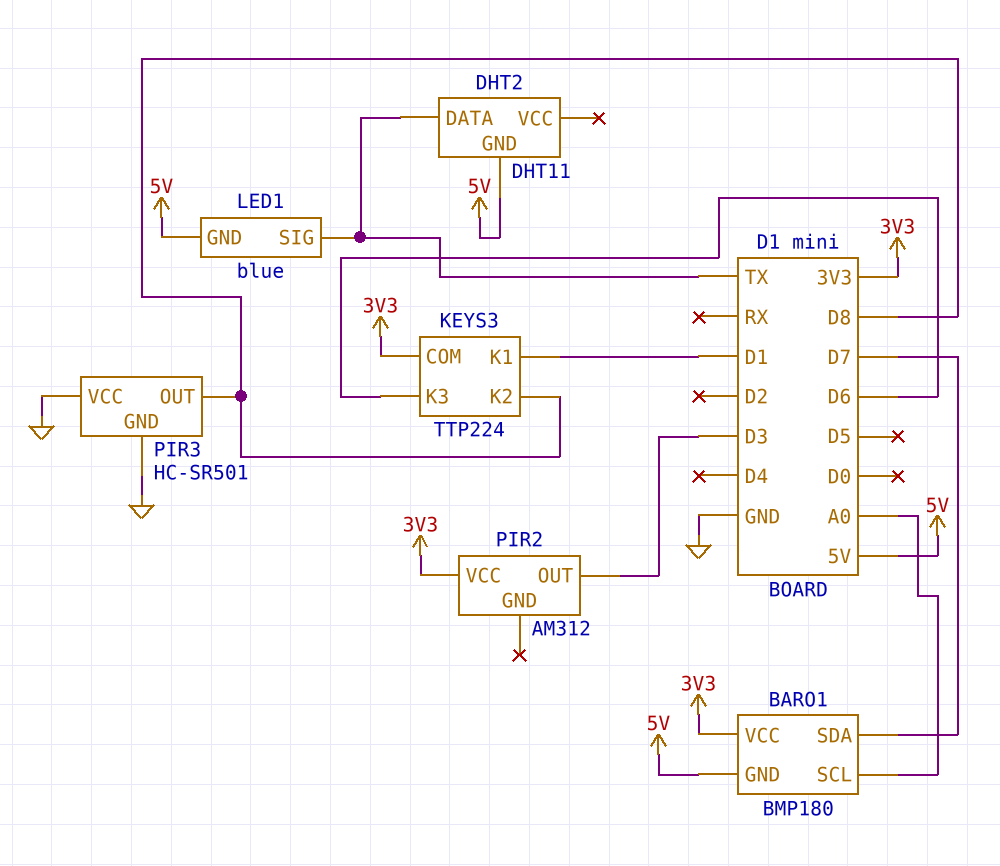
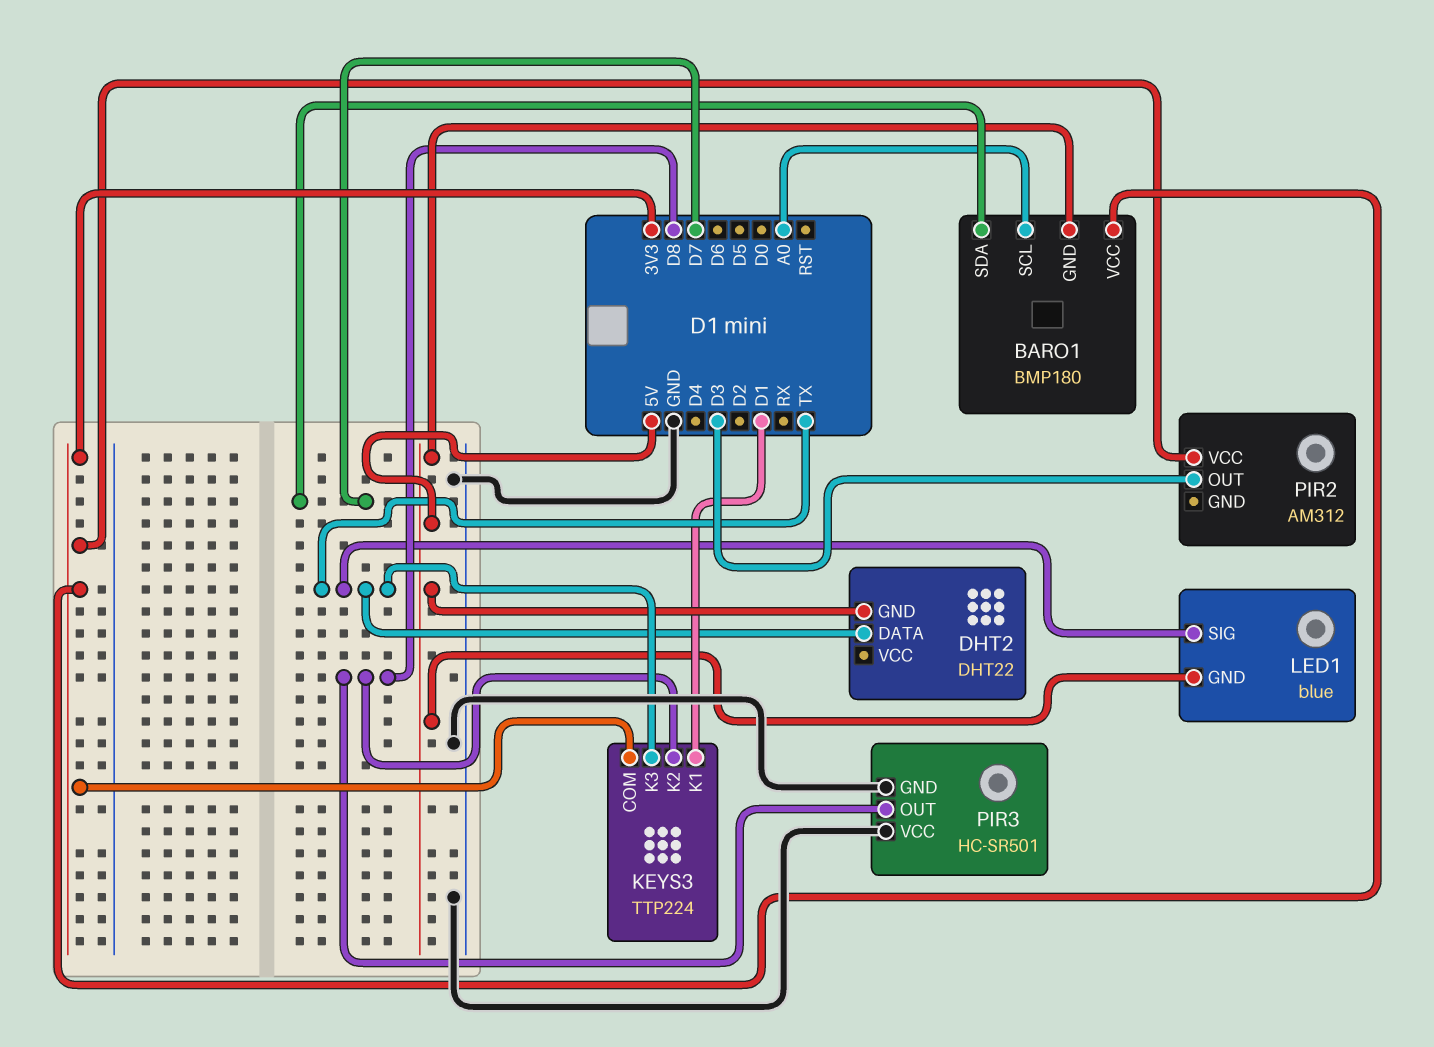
DHT2: DHT11 -> DHT22
KEYS3 pin K3: D6 -> TX

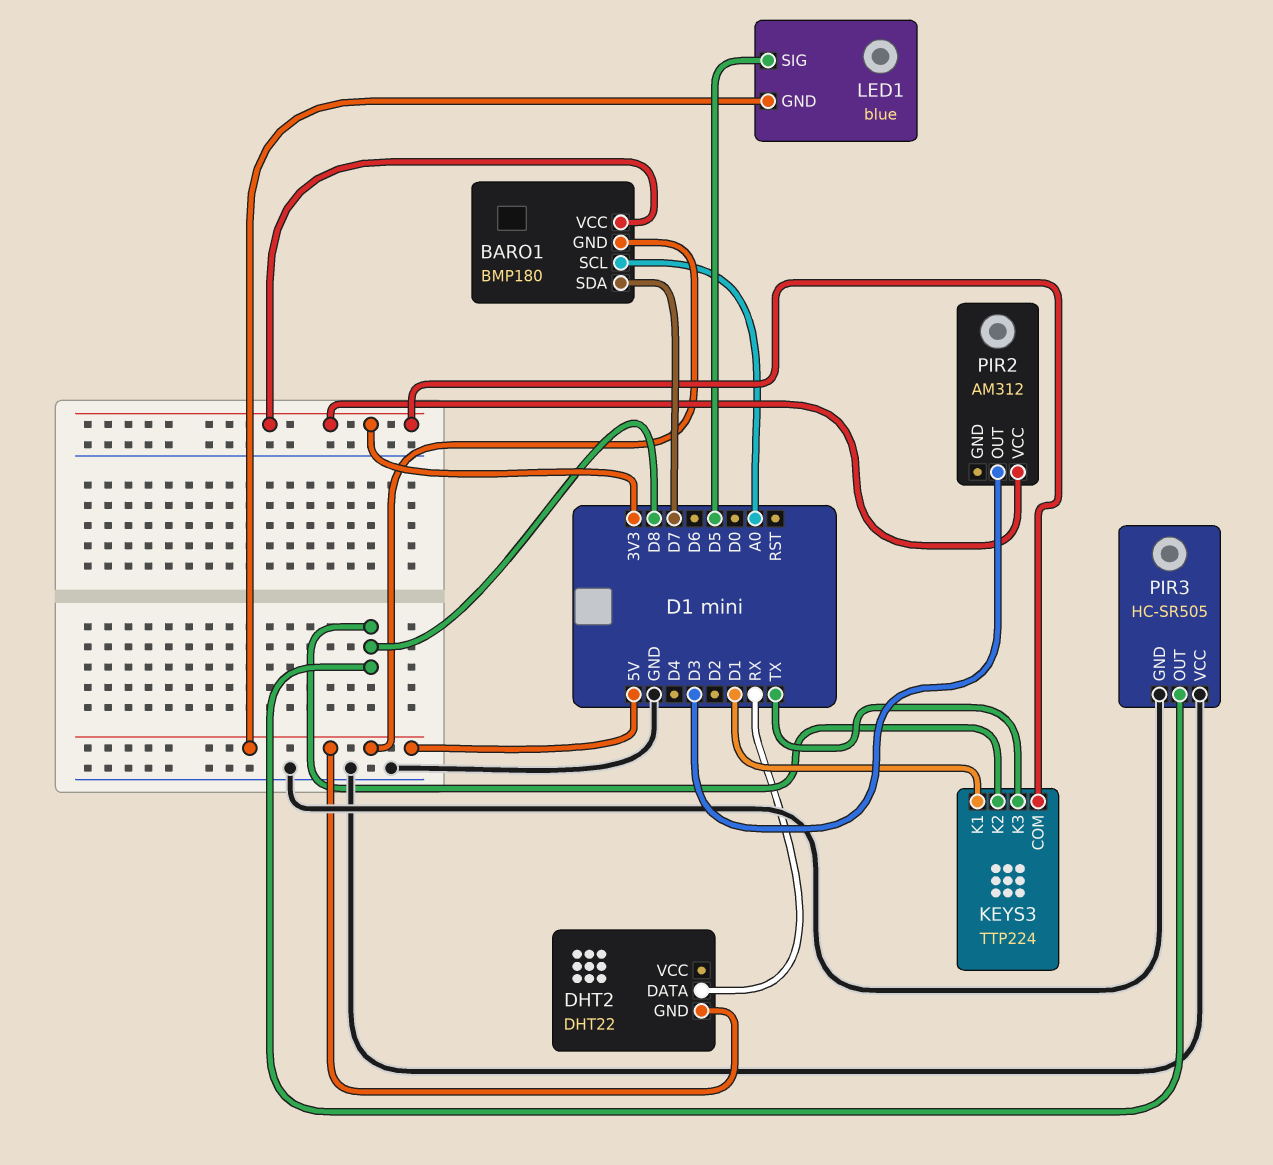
DHT2 pin DATA: TX -> RX
LED1 pin SIG: TX -> D5
PIR3: HC-SR501 -> HC-SR505

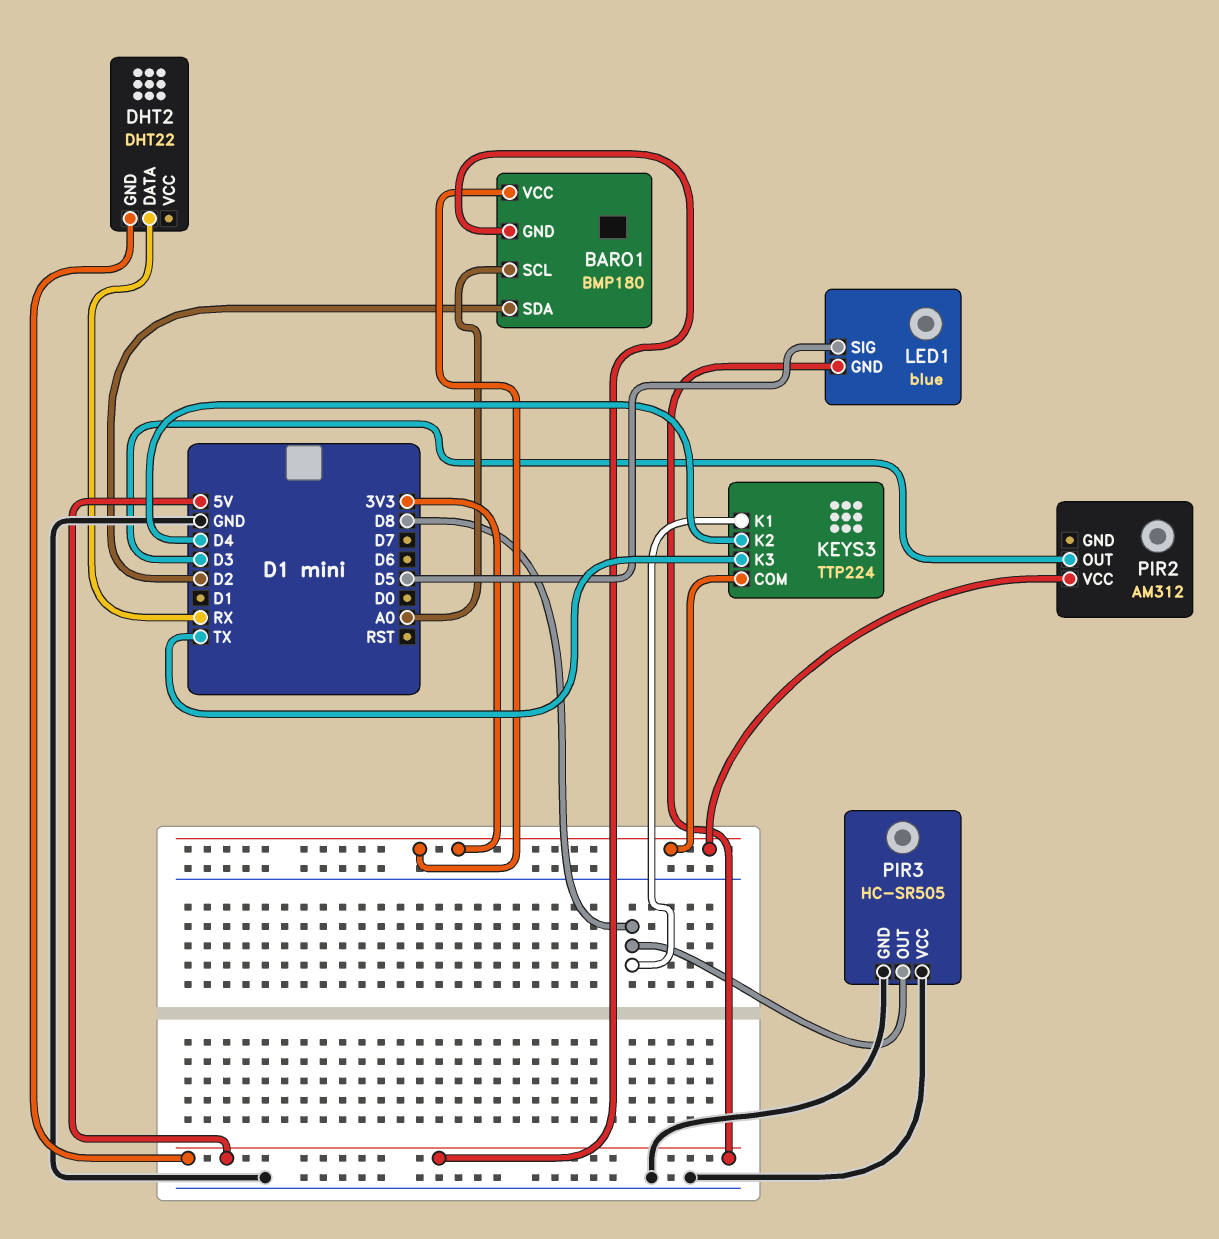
BARO1 pin SDA: D7 -> D2
KEYS3 pin K1: D1 -> D8
KEYS3 pin K2: D8 -> D4

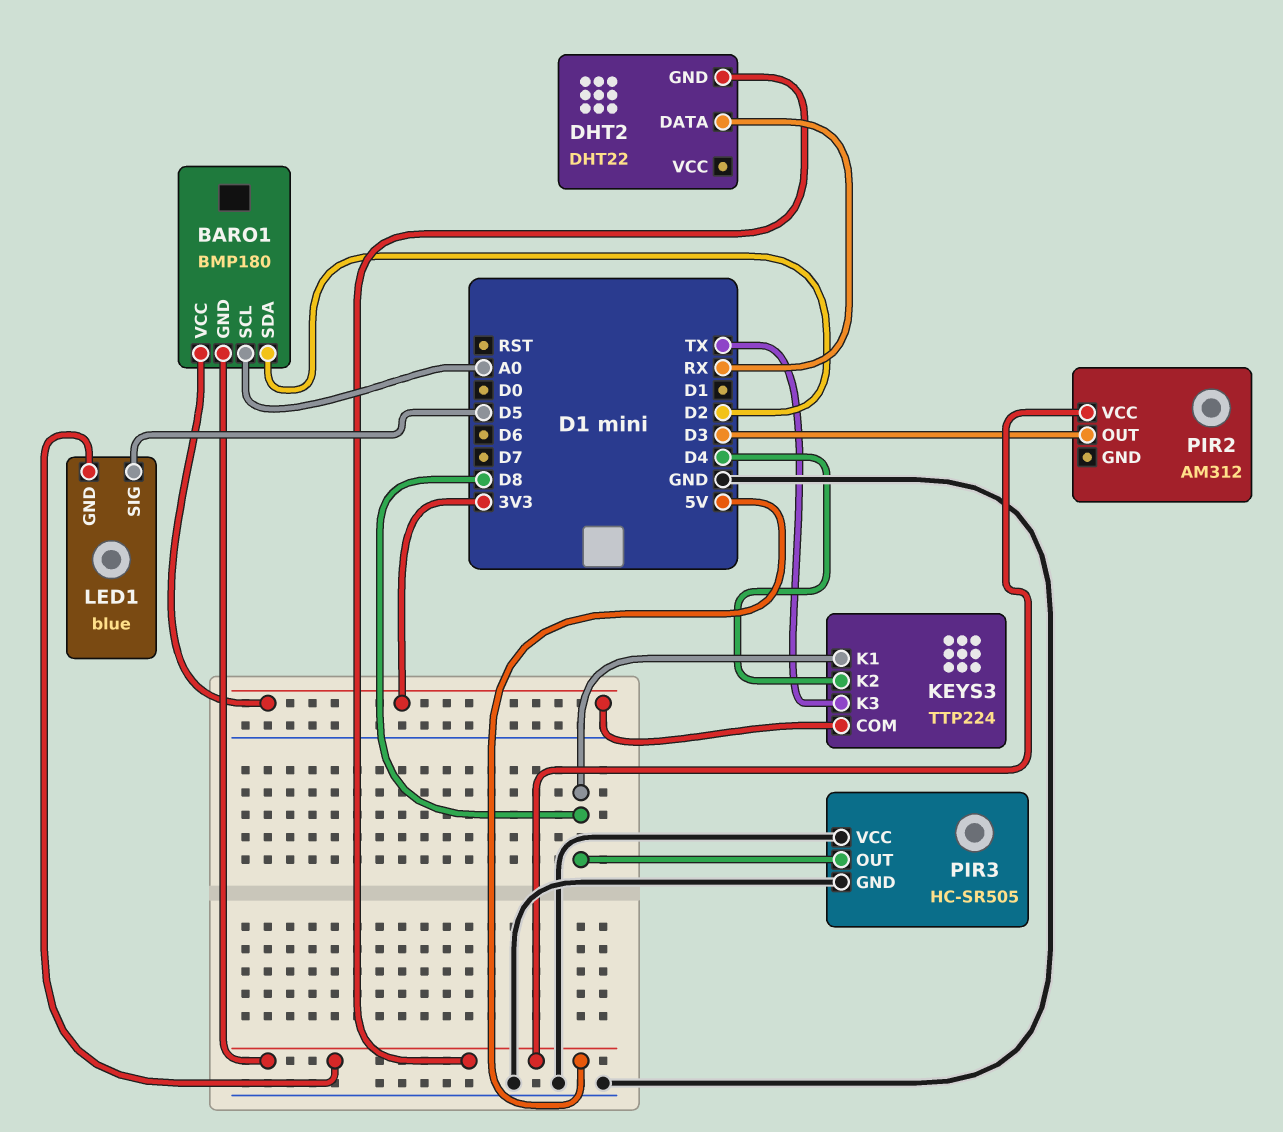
PIR2 pin VCC: 3V3 -> 5V

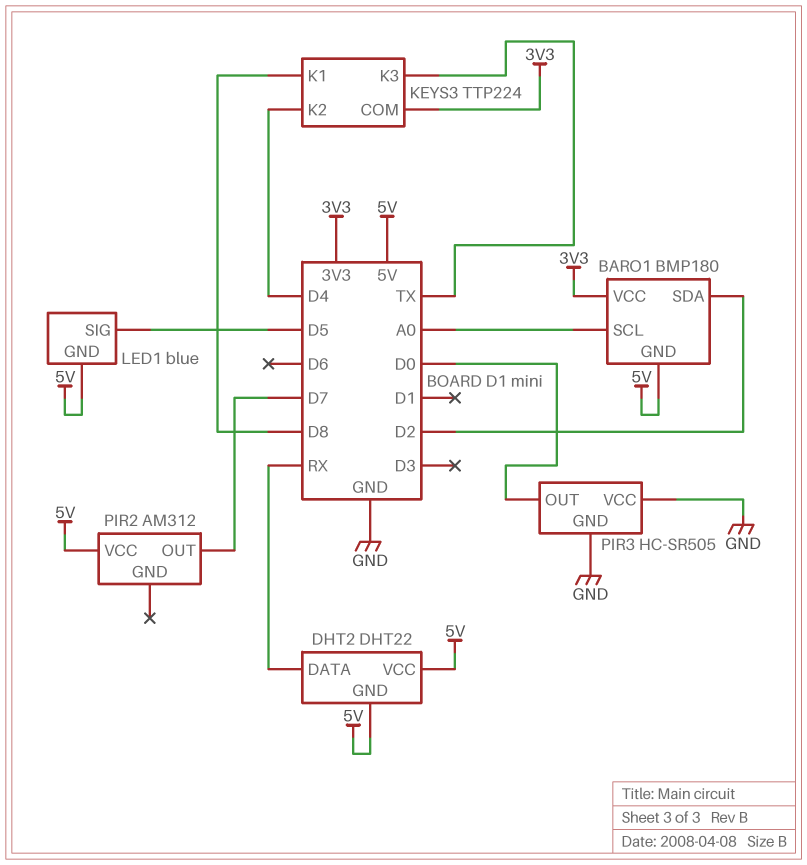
DHT2 pin VCC: none -> 5V
PIR2 pin OUT: D3 -> D7
PIR3 pin OUT: D8 -> D0

